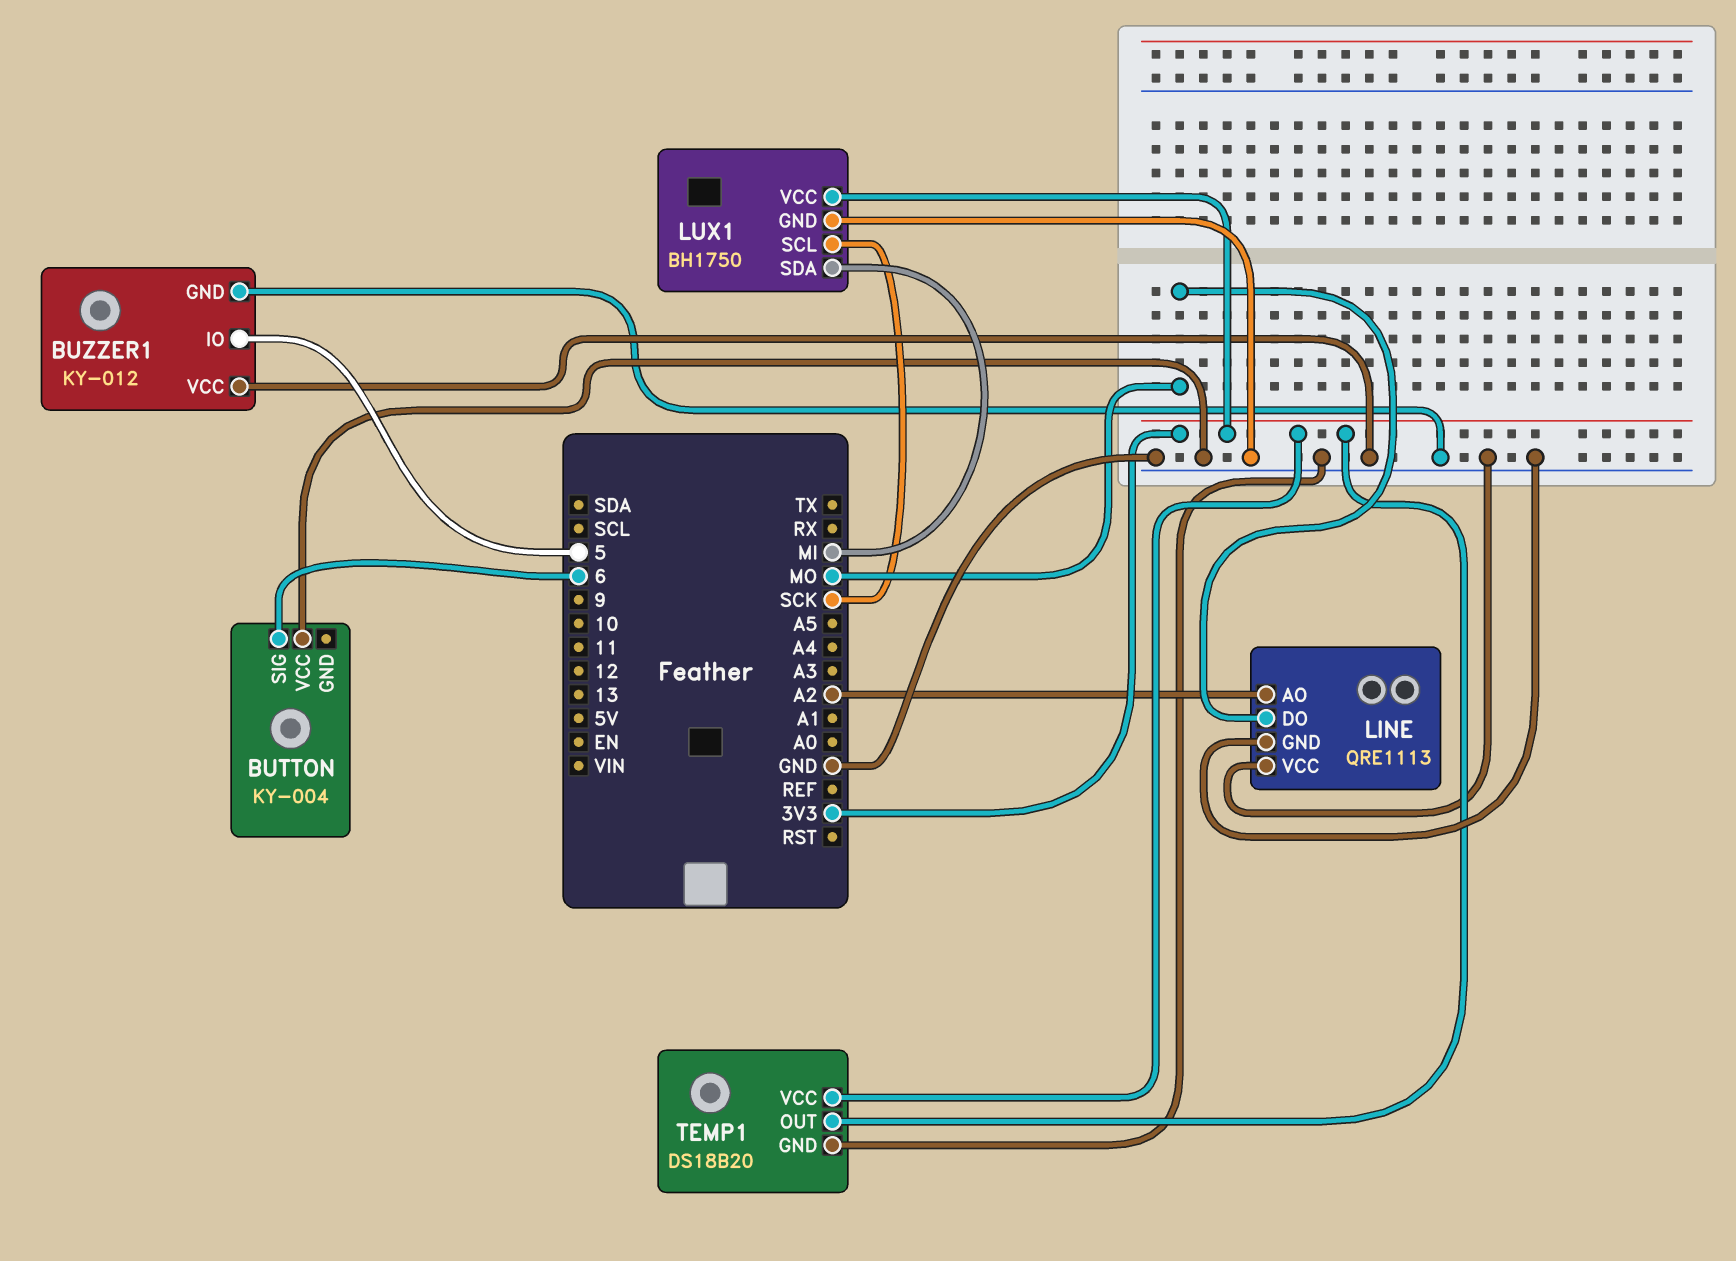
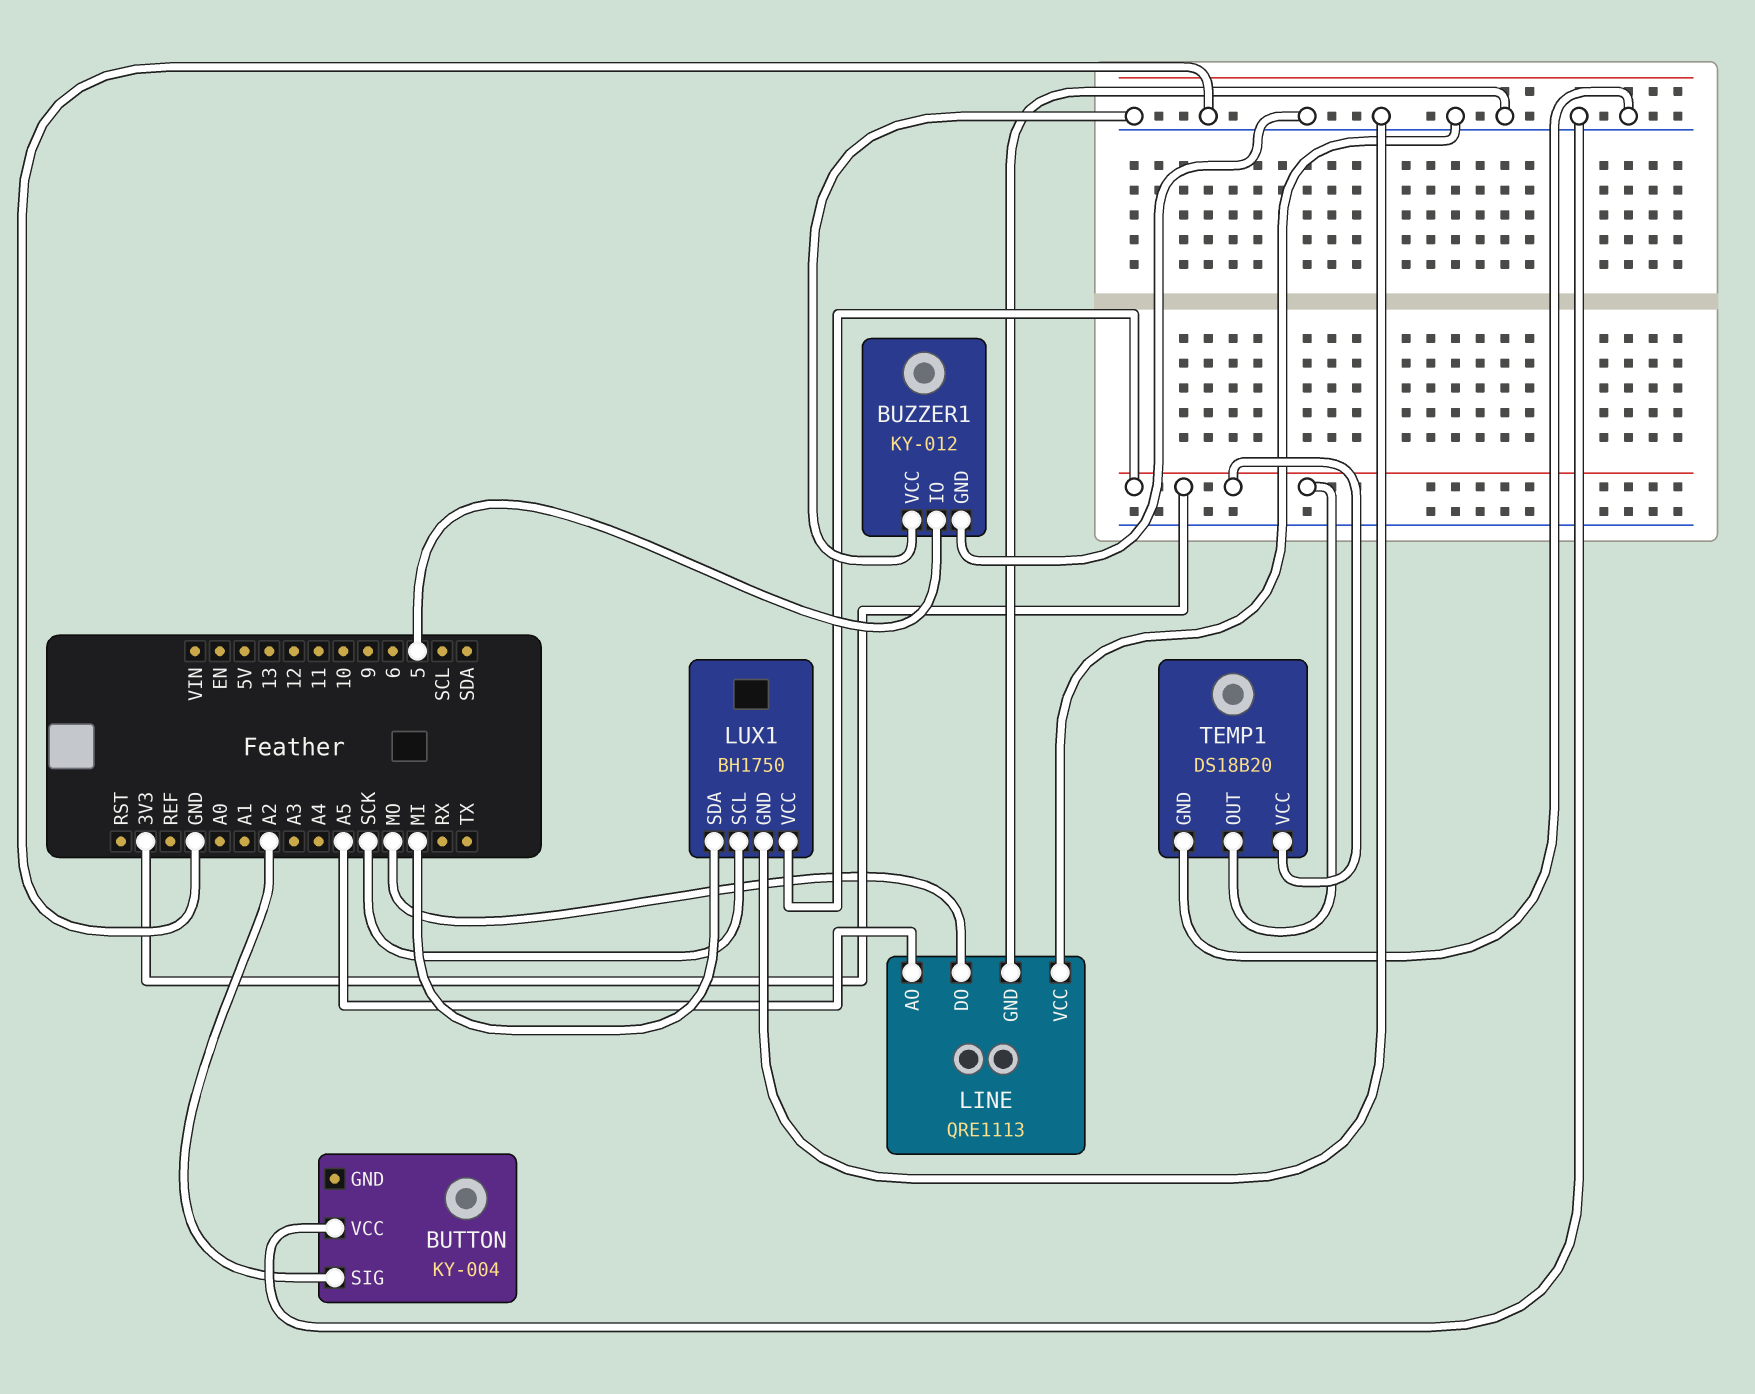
BUTTON pin SIG: 6 -> A2
LINE pin AO: A2 -> A5

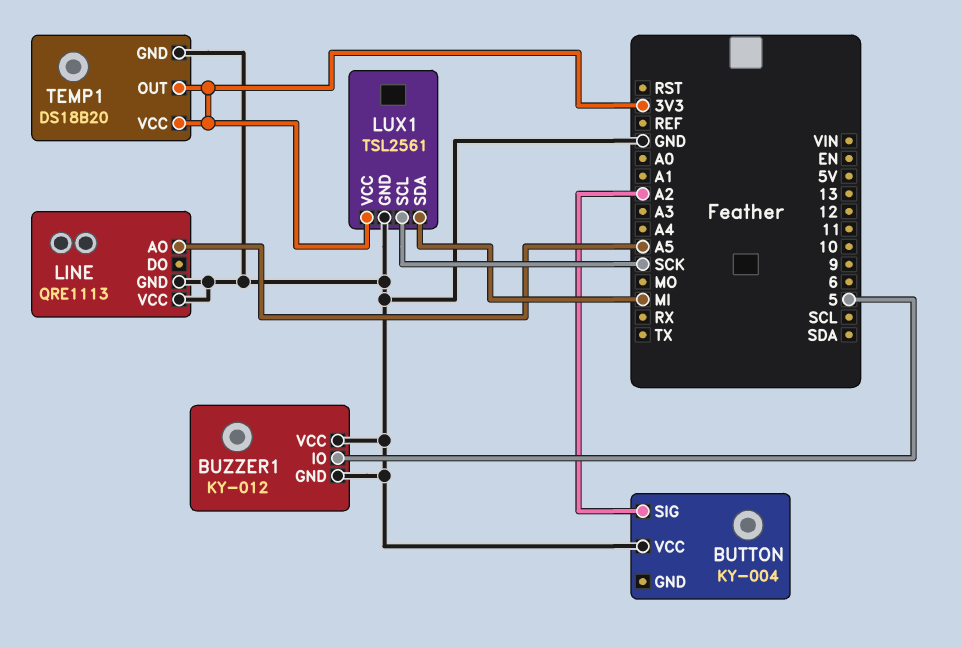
LINE pin DO: MO -> none
LUX1: BH1750 -> TSL2561

